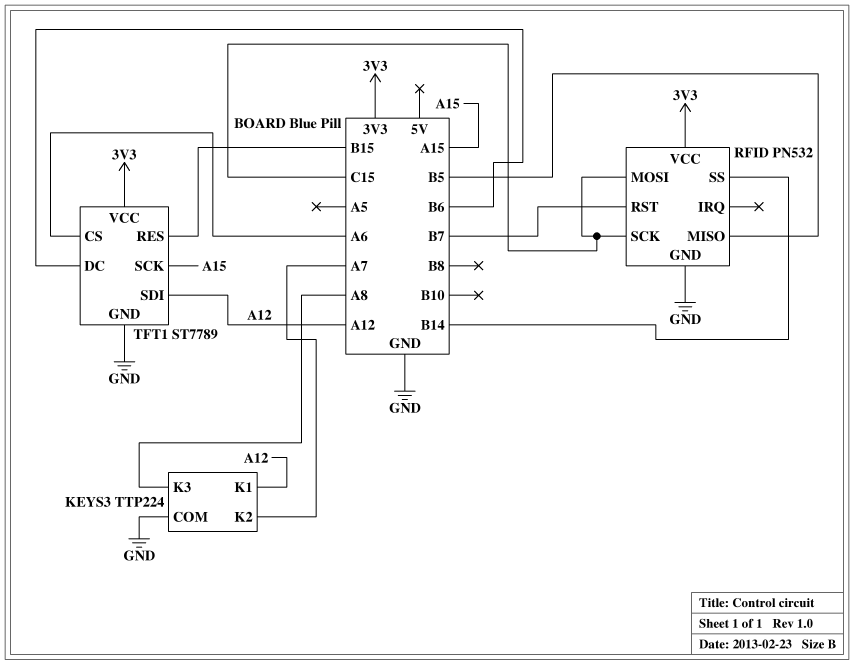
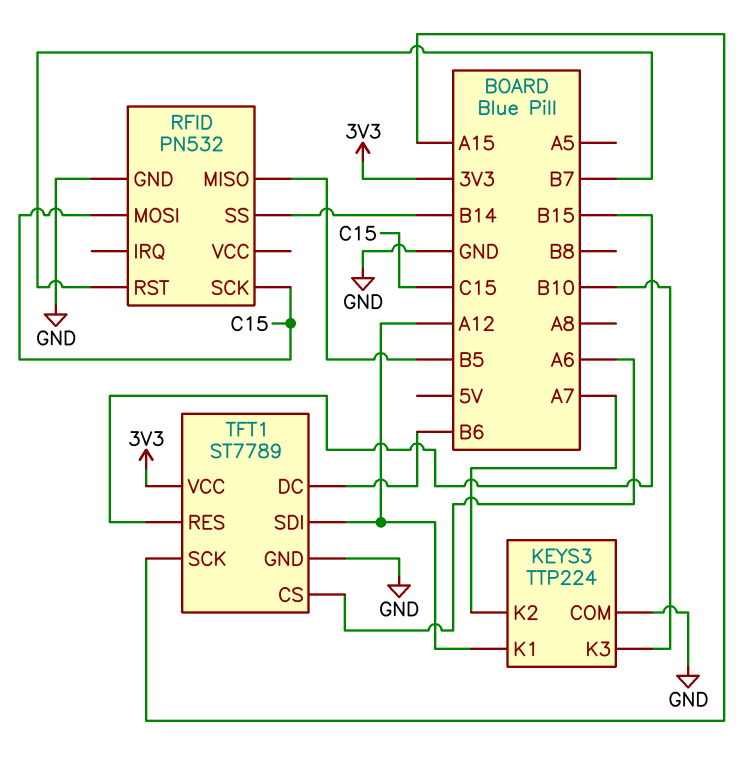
KEYS3 pin K3: A8 -> B10
RFID pin VCC: 3V3 -> none

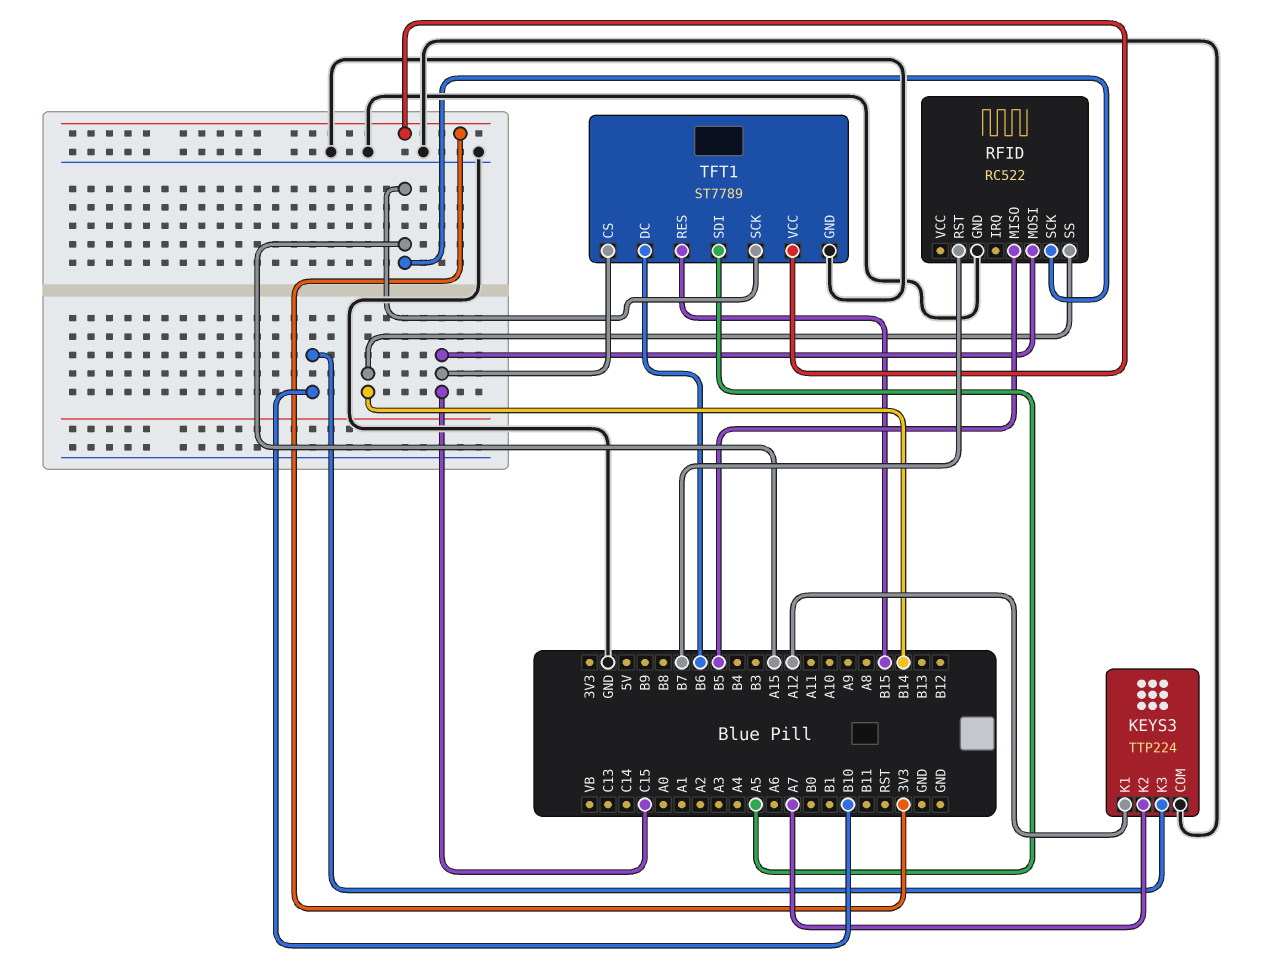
RFID: PN532 -> RC522
RFID pin SCK: C15 -> A15
TFT1 pin CS: A6 -> C15
TFT1 pin SDI: A12 -> A5

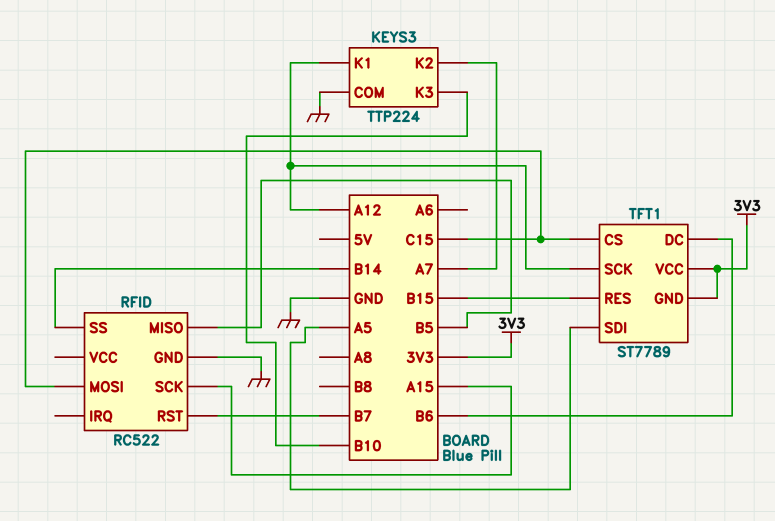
TFT1 pin GND: GND -> 3V3
TFT1 pin SCK: A15 -> A12

